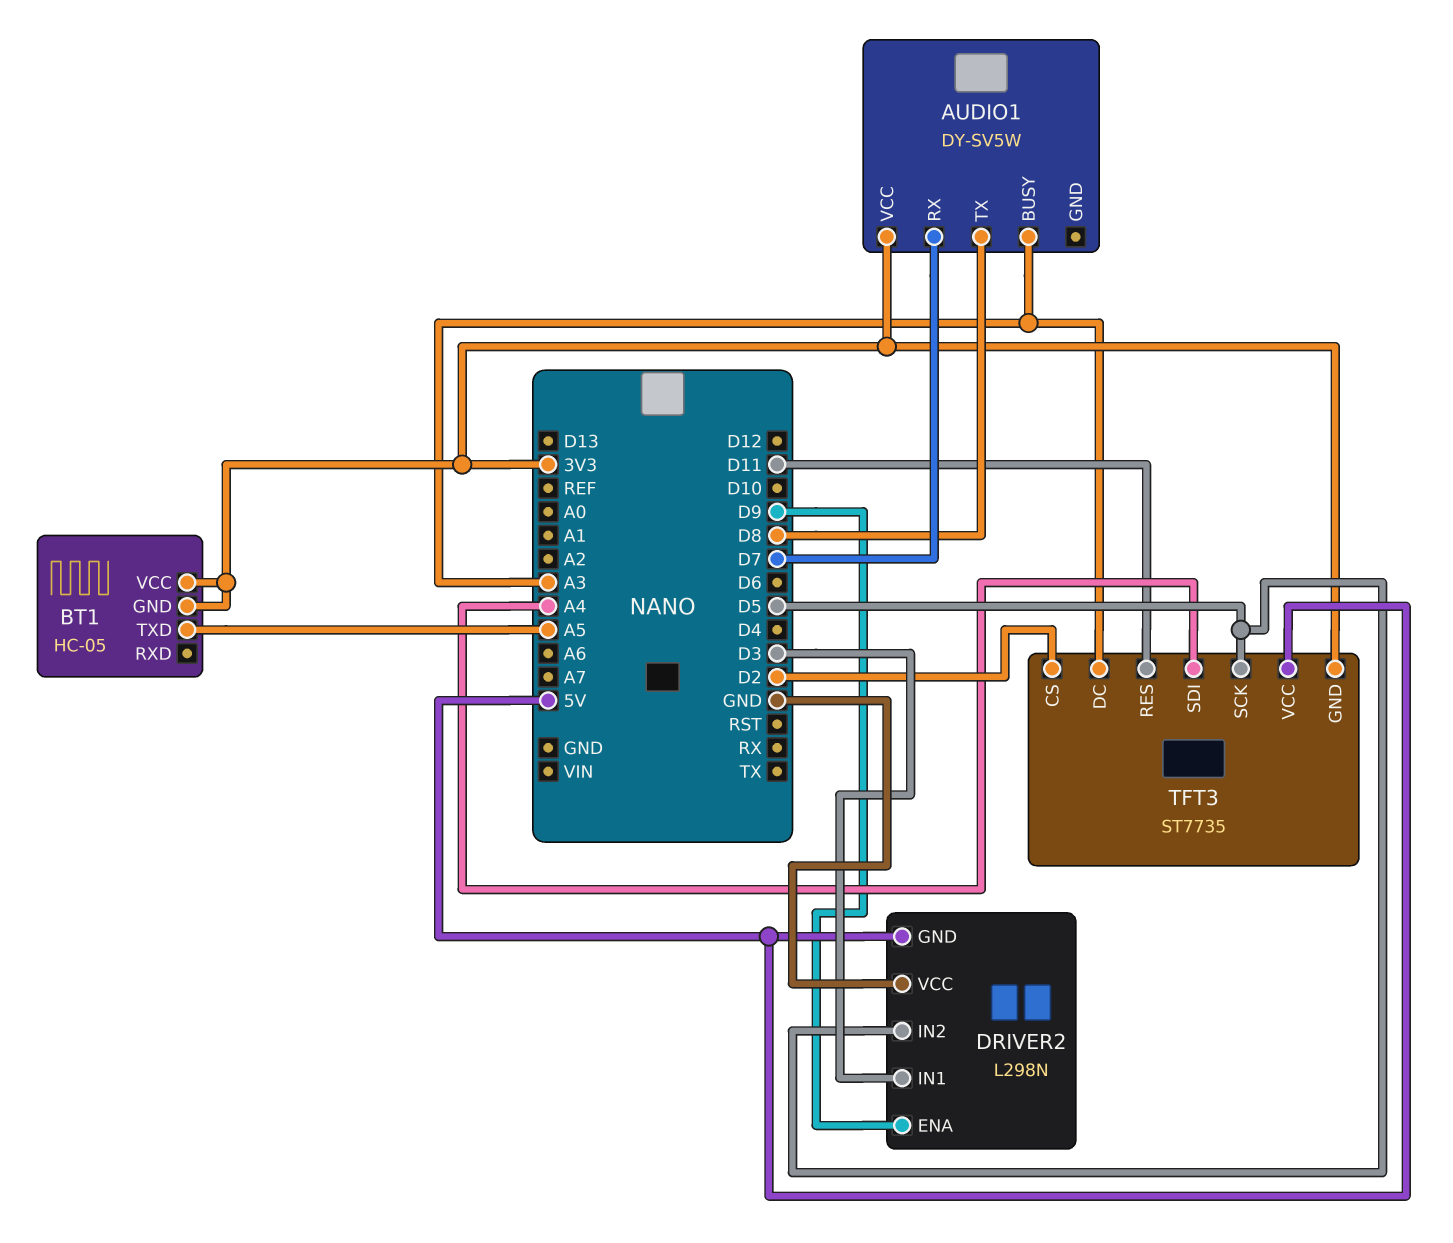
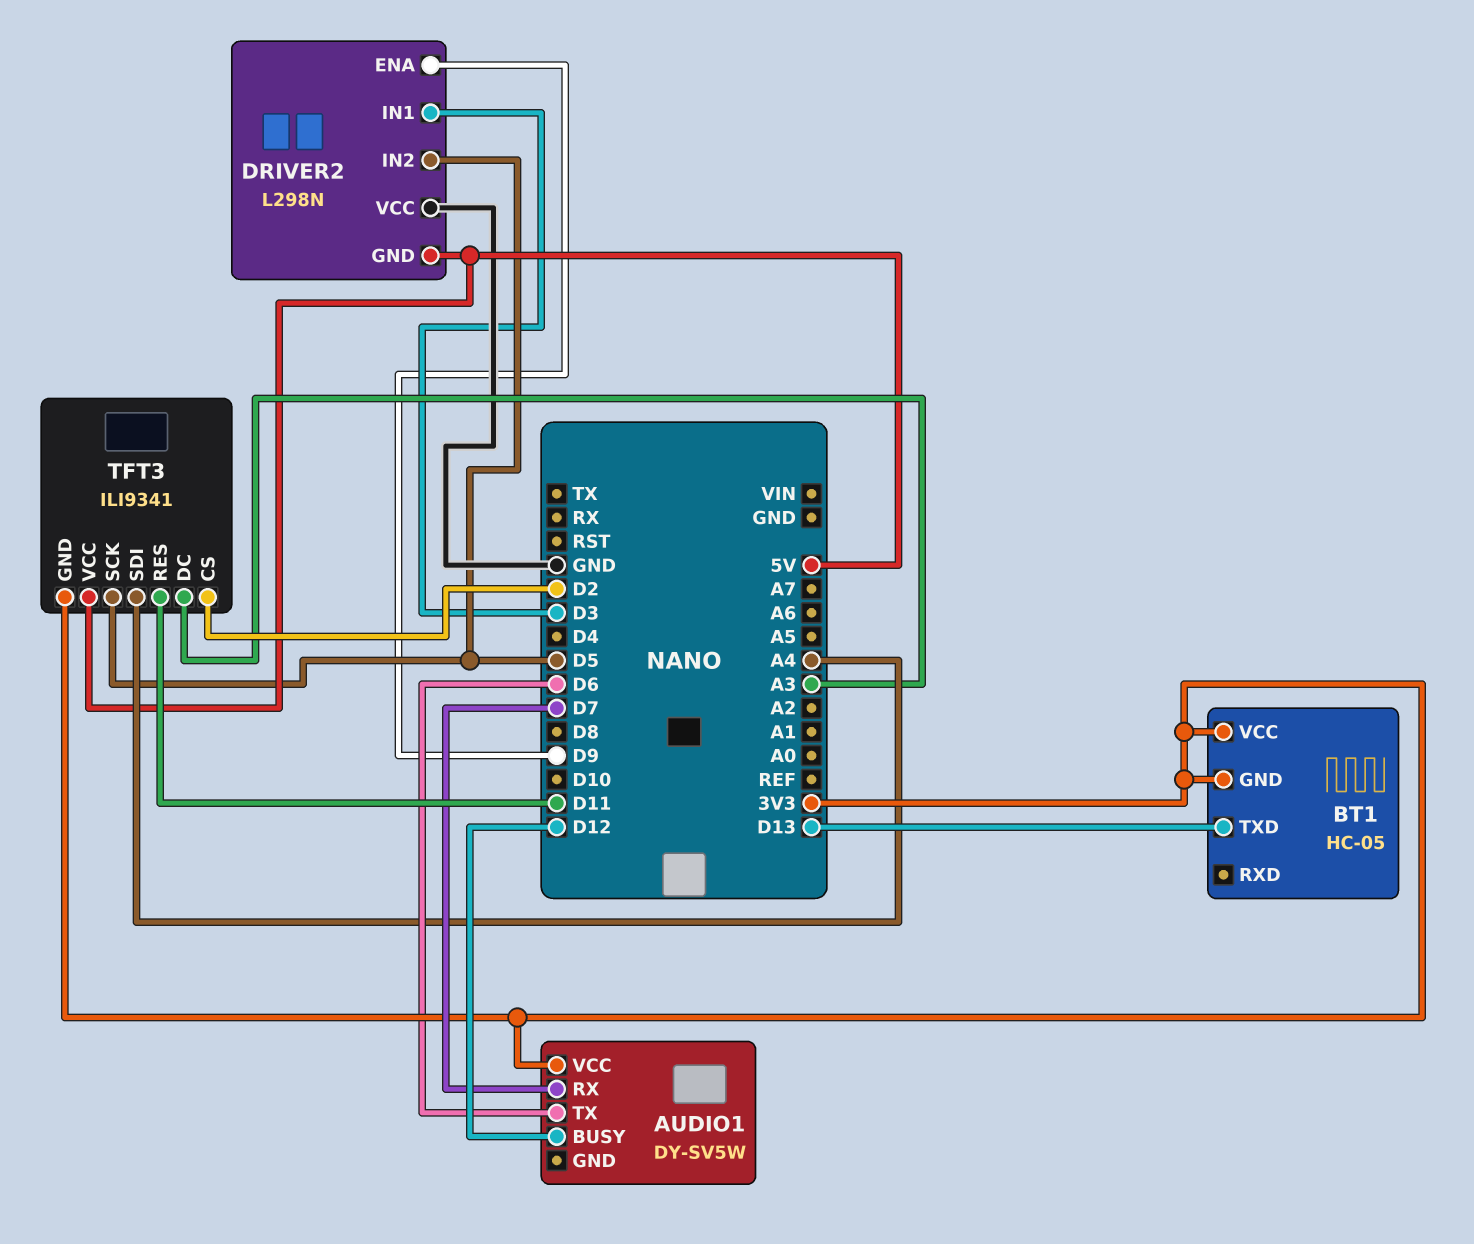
AUDIO1 pin BUSY: A3 -> D12
AUDIO1 pin TX: D8 -> D6
BT1 pin TXD: A5 -> D13
TFT3: ST7735 -> ILI9341

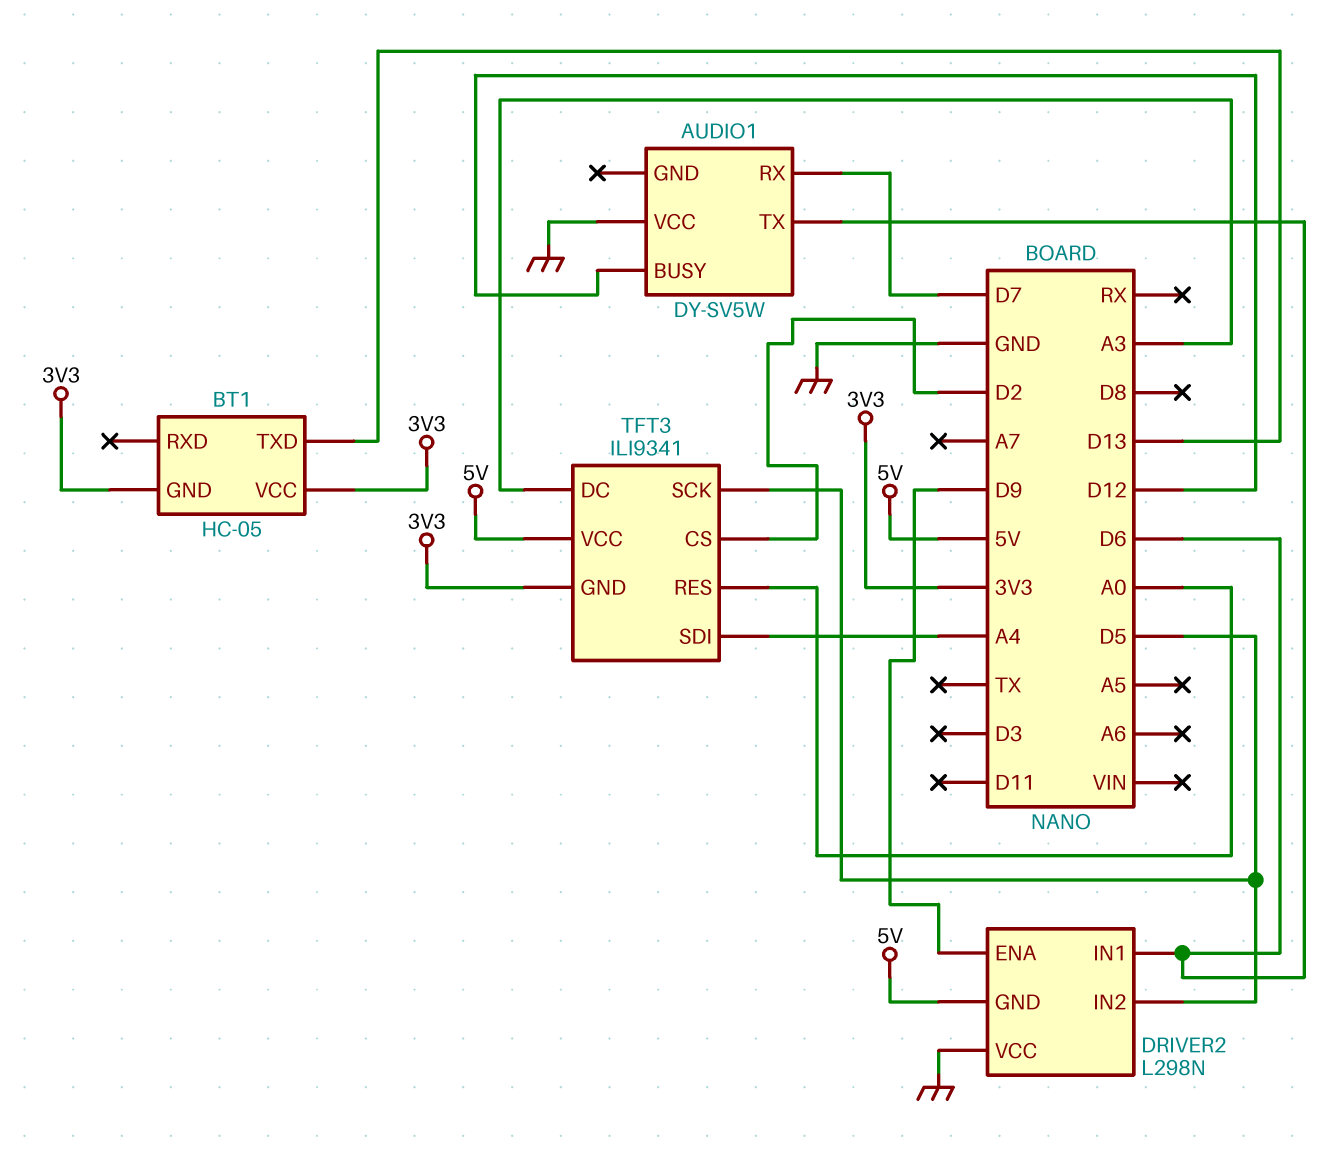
AUDIO1 pin VCC: 3V3 -> GND
DRIVER2 pin IN1: D3 -> D6
TFT3 pin RES: D11 -> A0

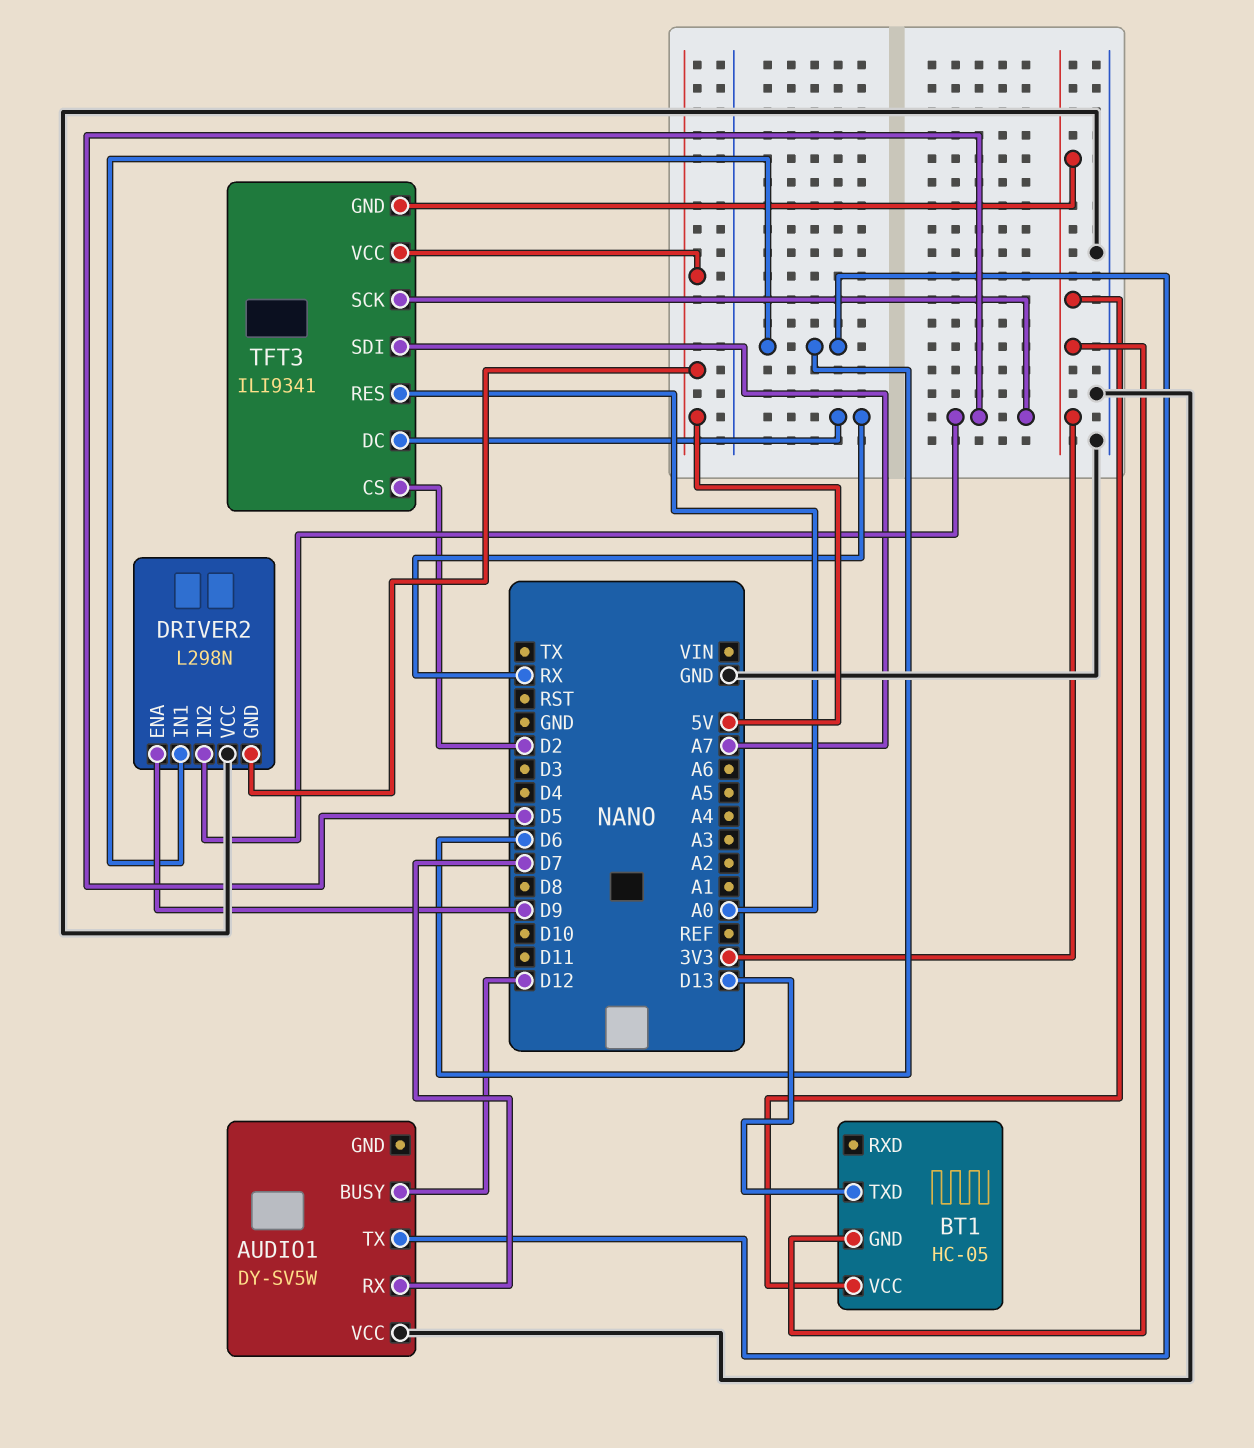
TFT3 pin DC: A3 -> RX
TFT3 pin SDI: A4 -> A7

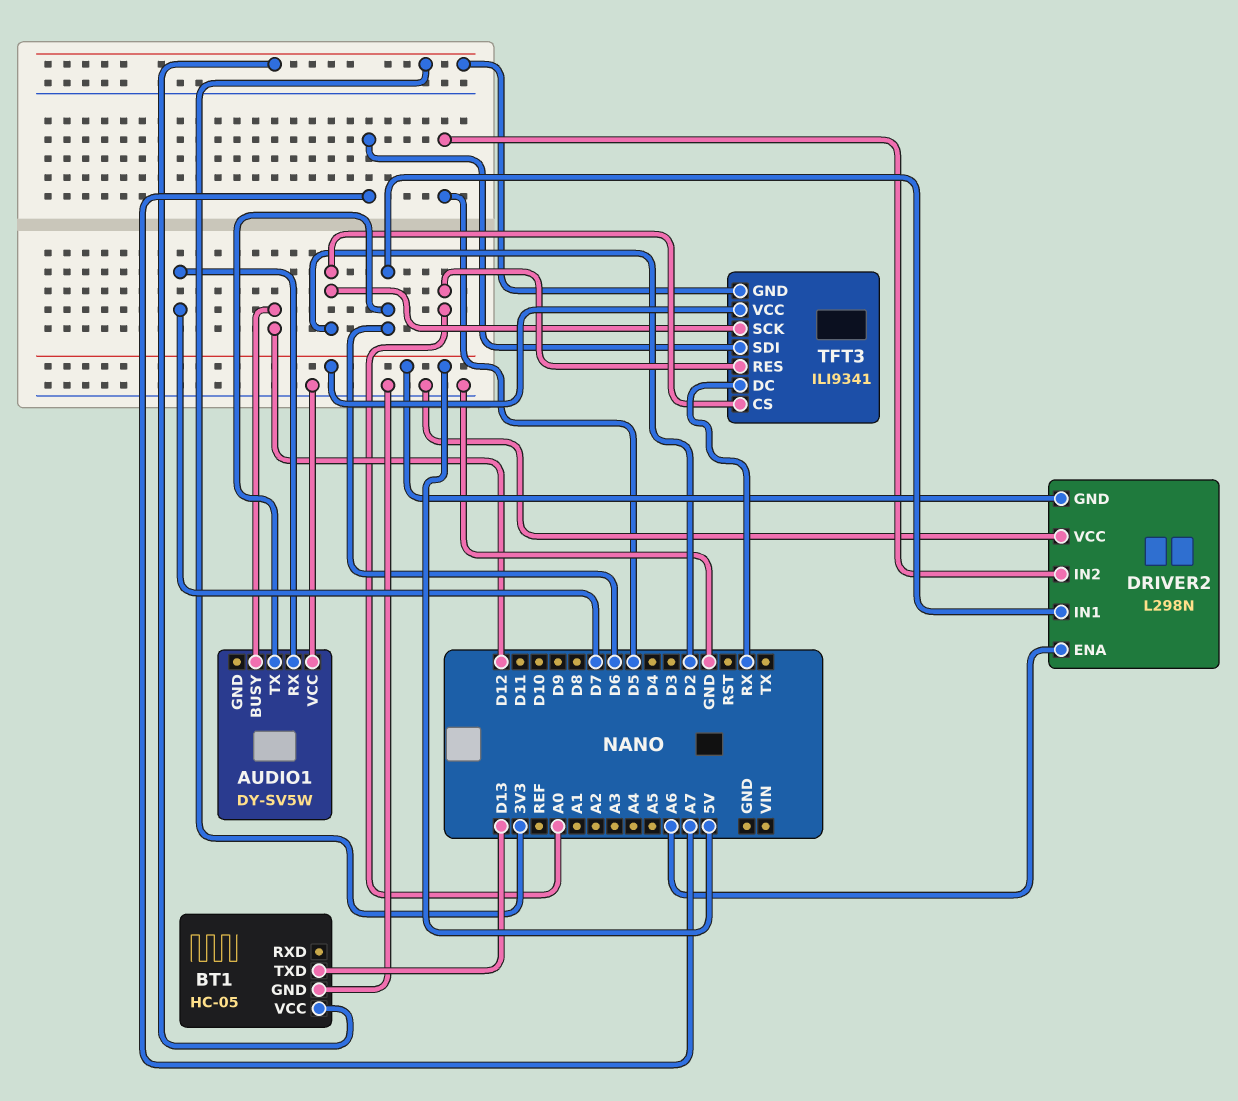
BT1 pin GND: 3V3 -> GND
DRIVER2 pin ENA: D9 -> A6
TFT3 pin SCK: D5 -> D2

